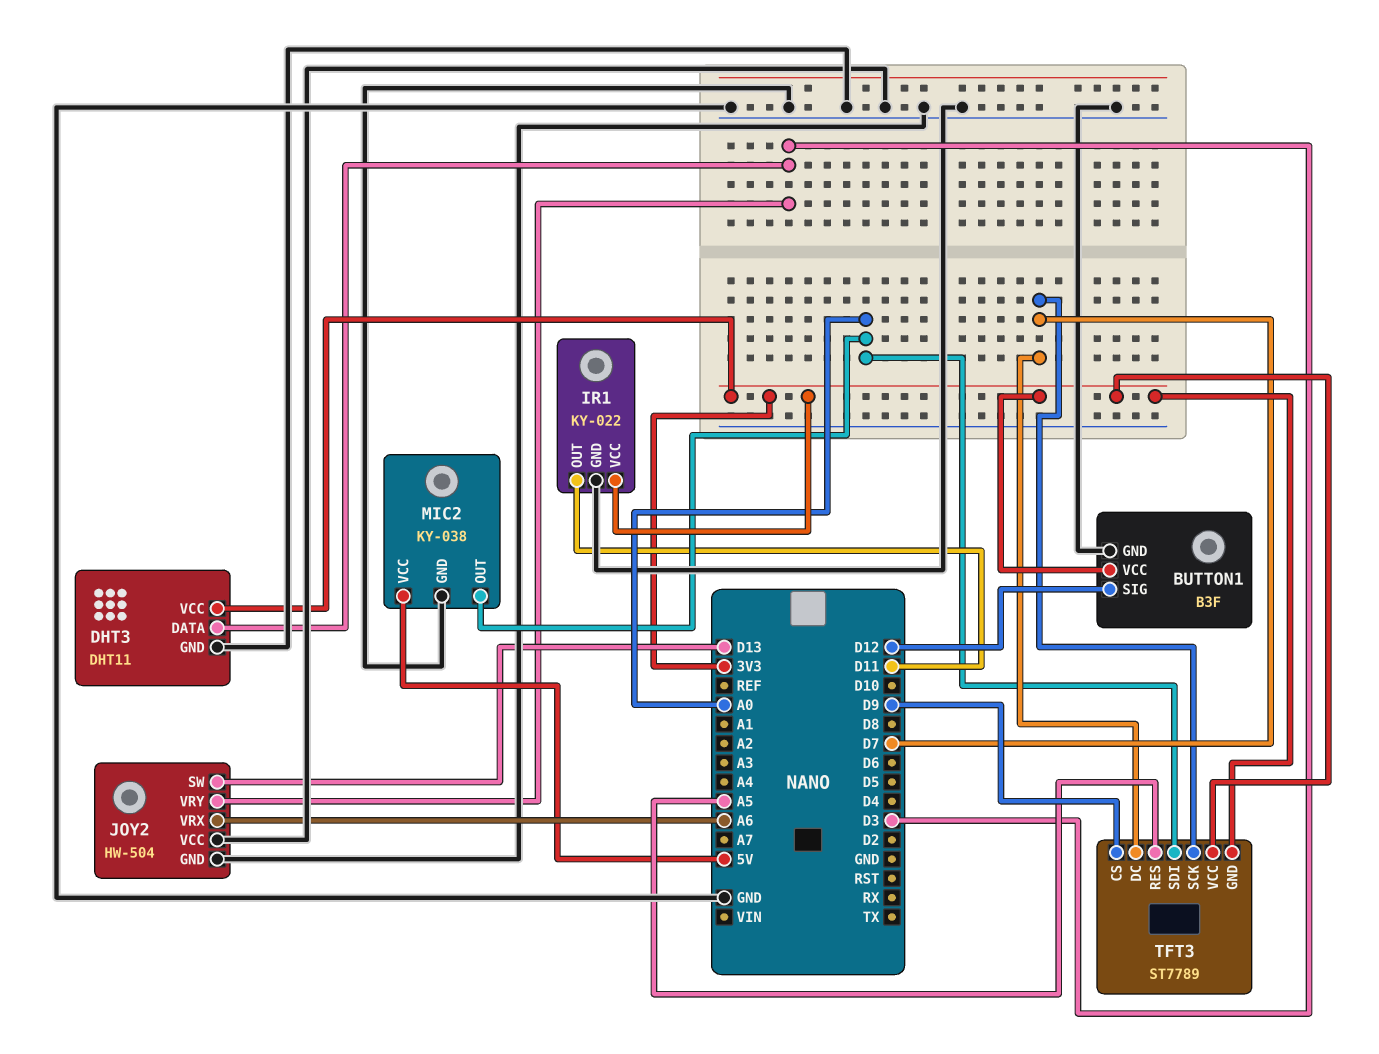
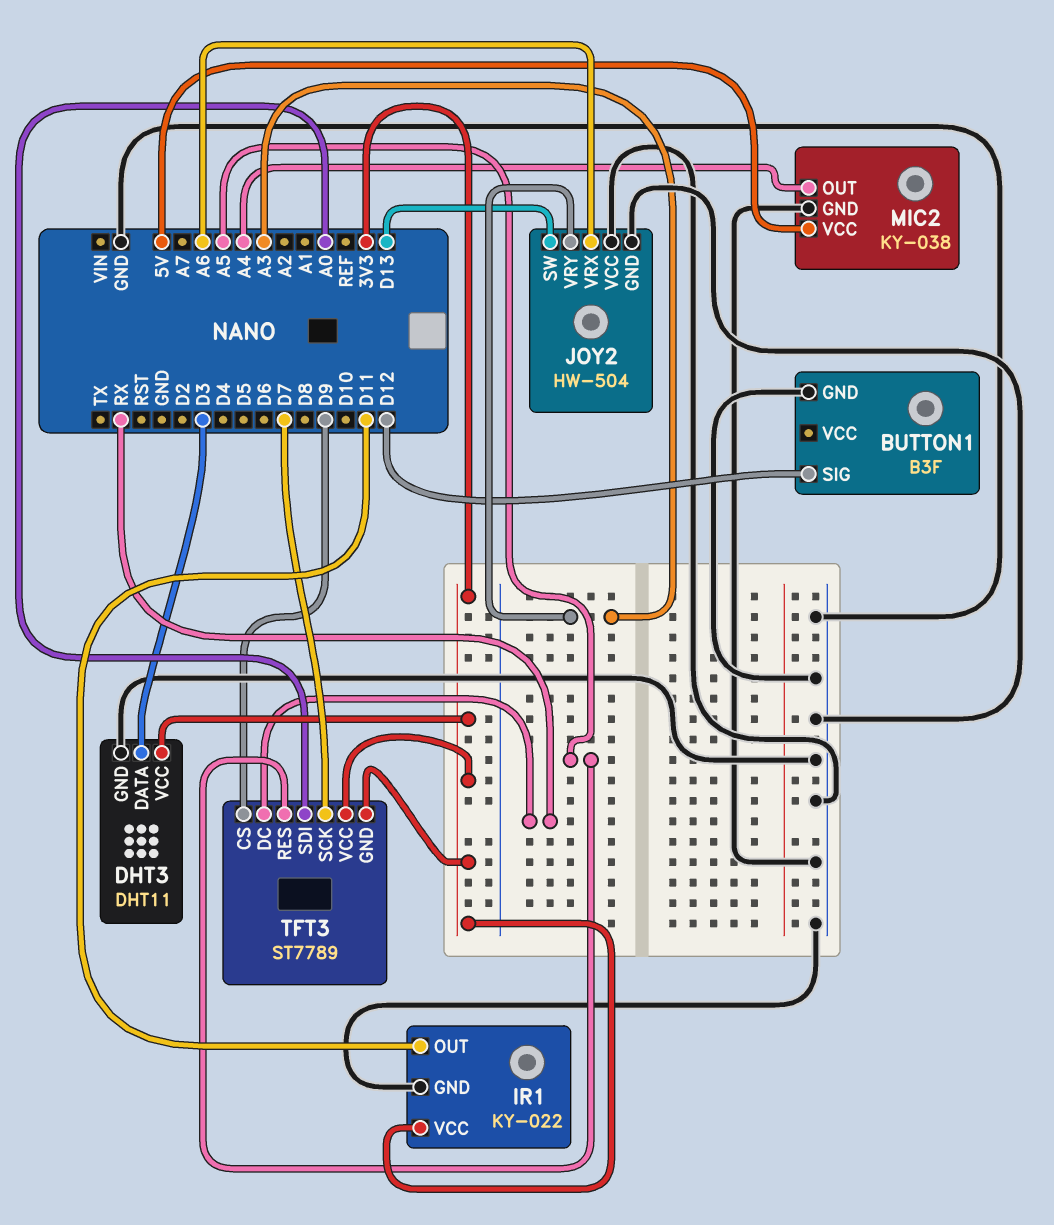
BUTTON1 pin VCC: 3V3 -> none
JOY2 pin VRY: D3 -> A3
MIC2 pin OUT: A0 -> A4
TFT3 pin DC: D7 -> RX

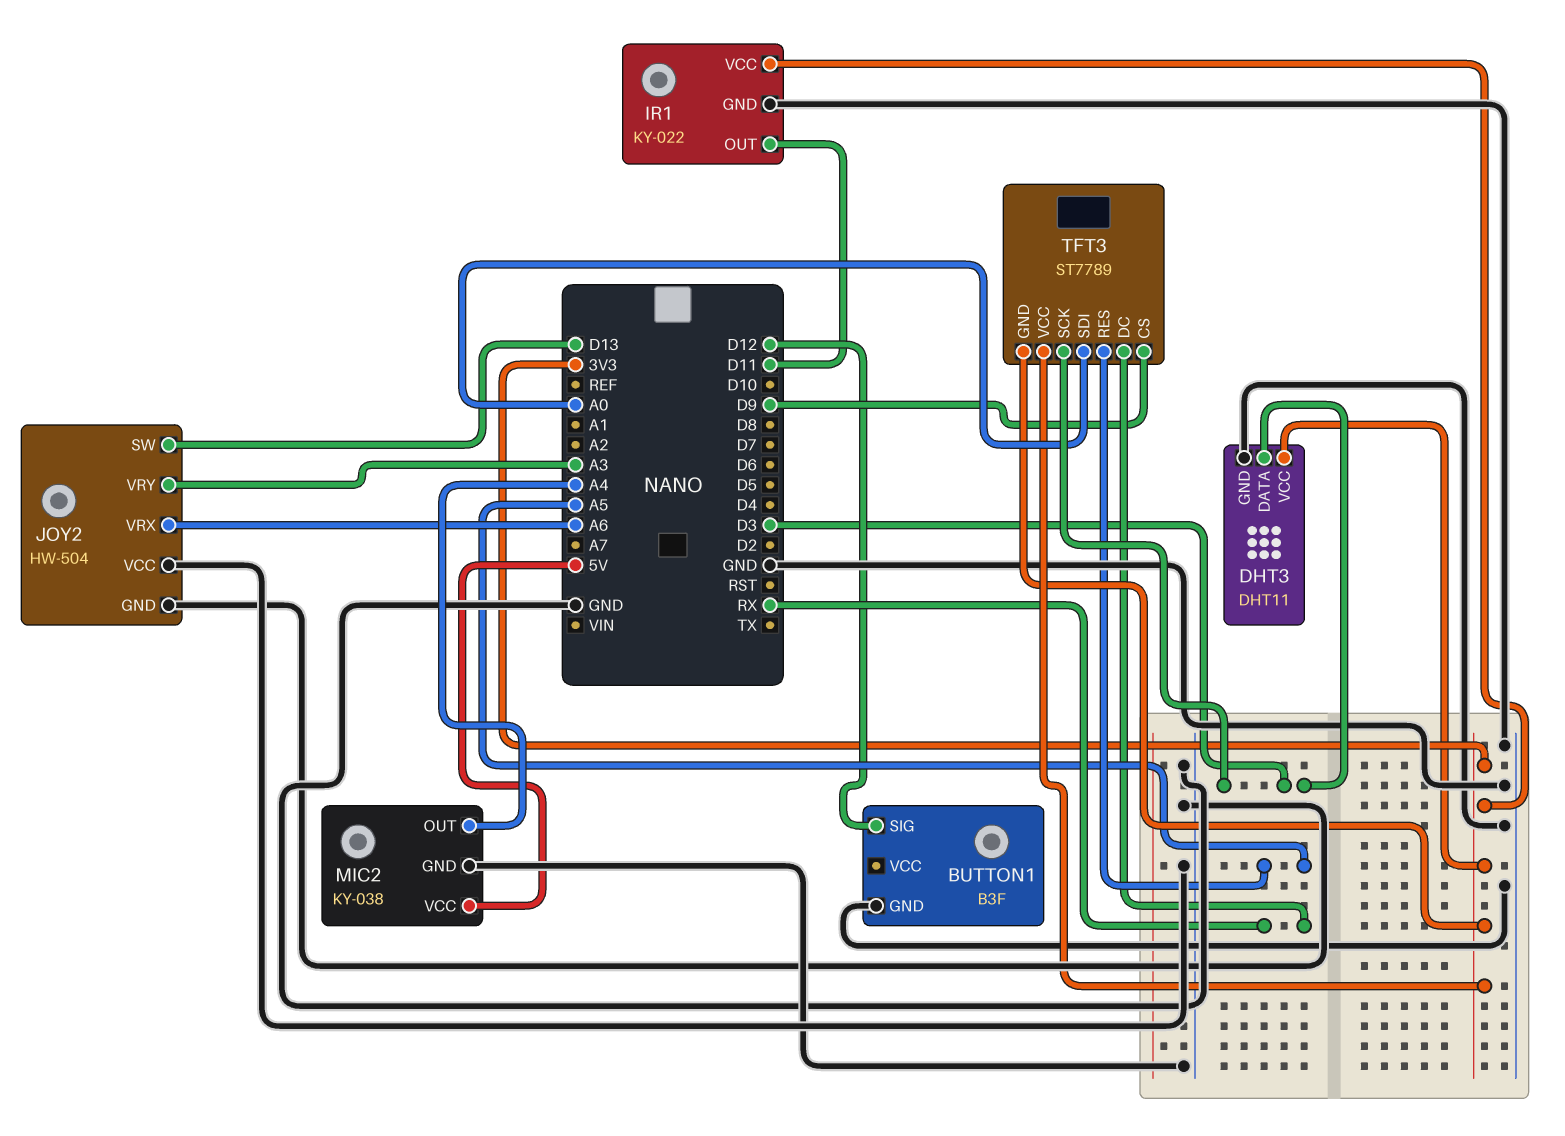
TFT3 pin SCK: D7 -> D3

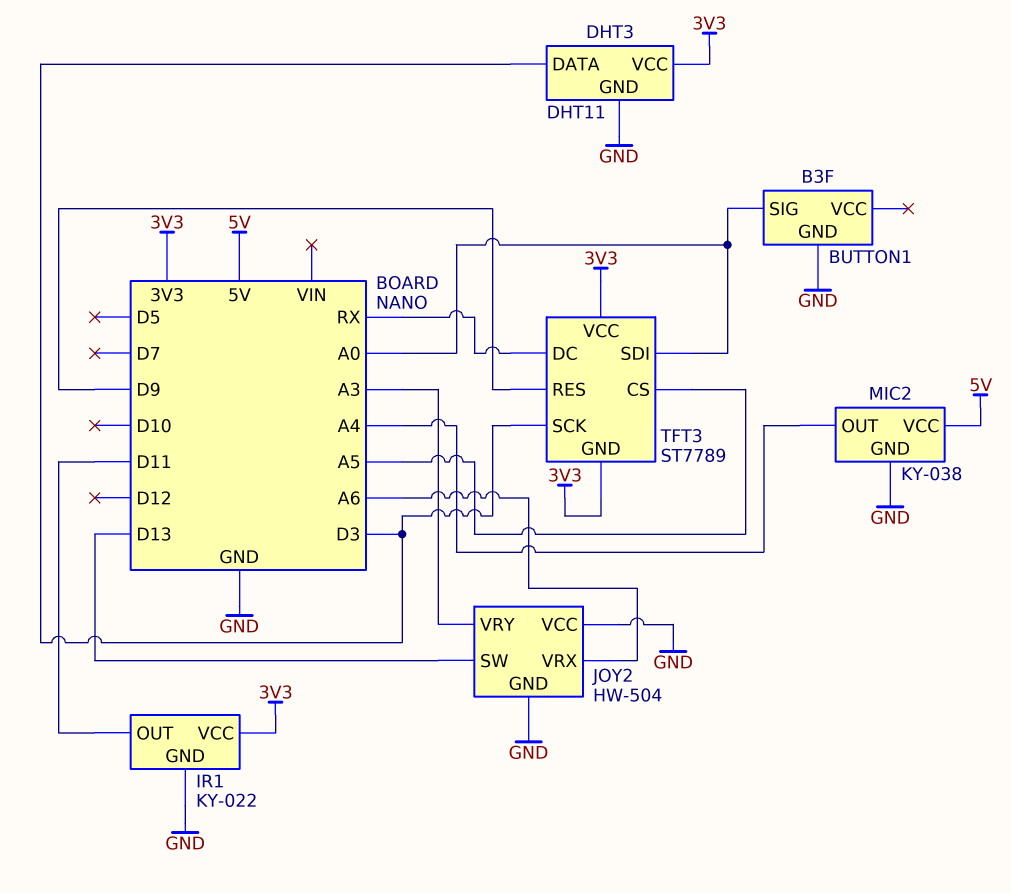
BUTTON1 pin SIG: D12 -> A0
TFT3 pin CS: D9 -> A5
TFT3 pin RES: A5 -> D9

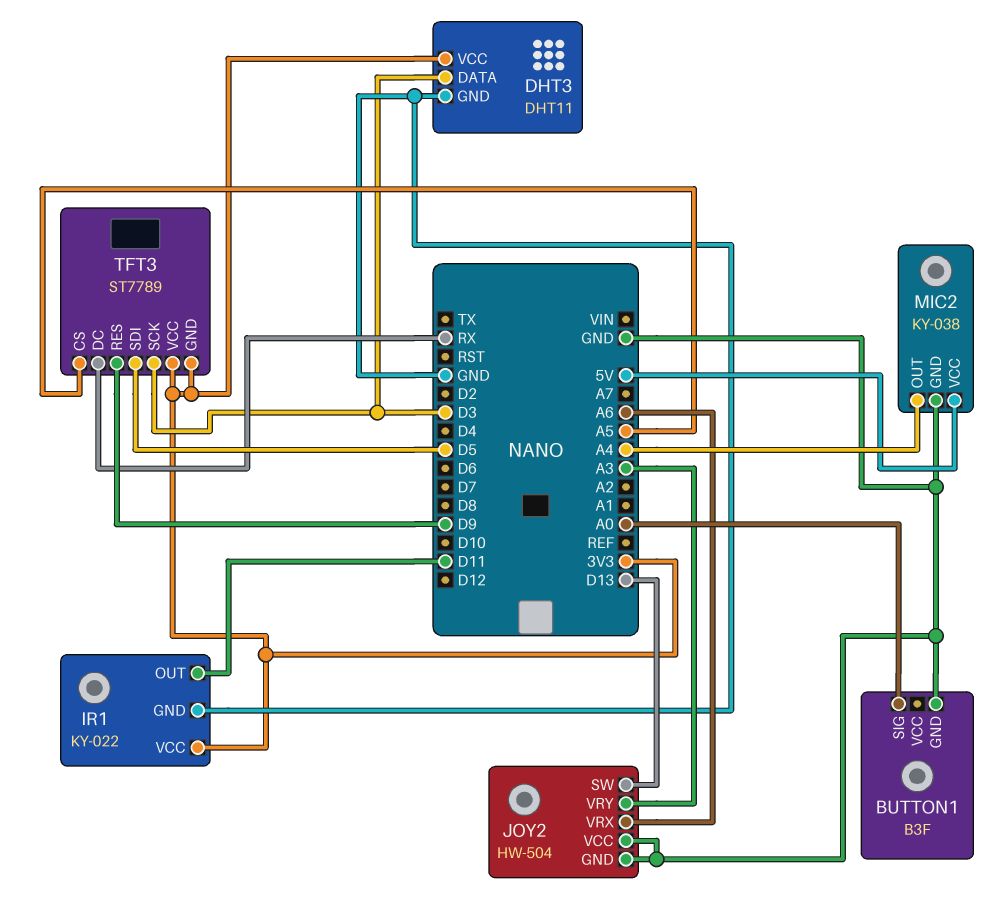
TFT3 pin SDI: A0 -> D5

